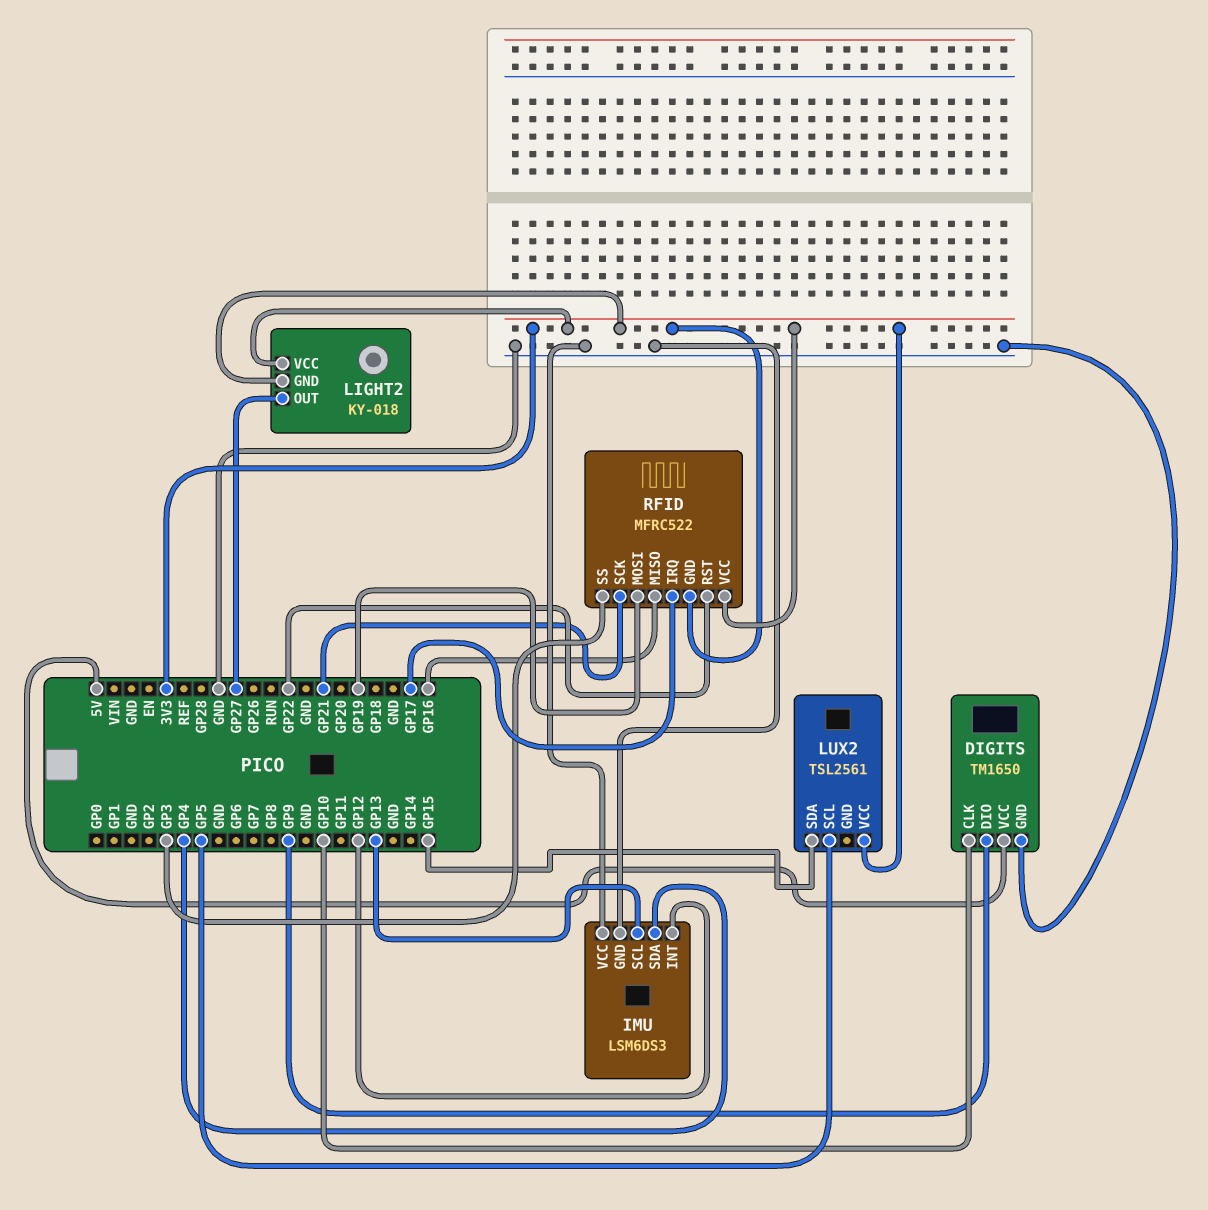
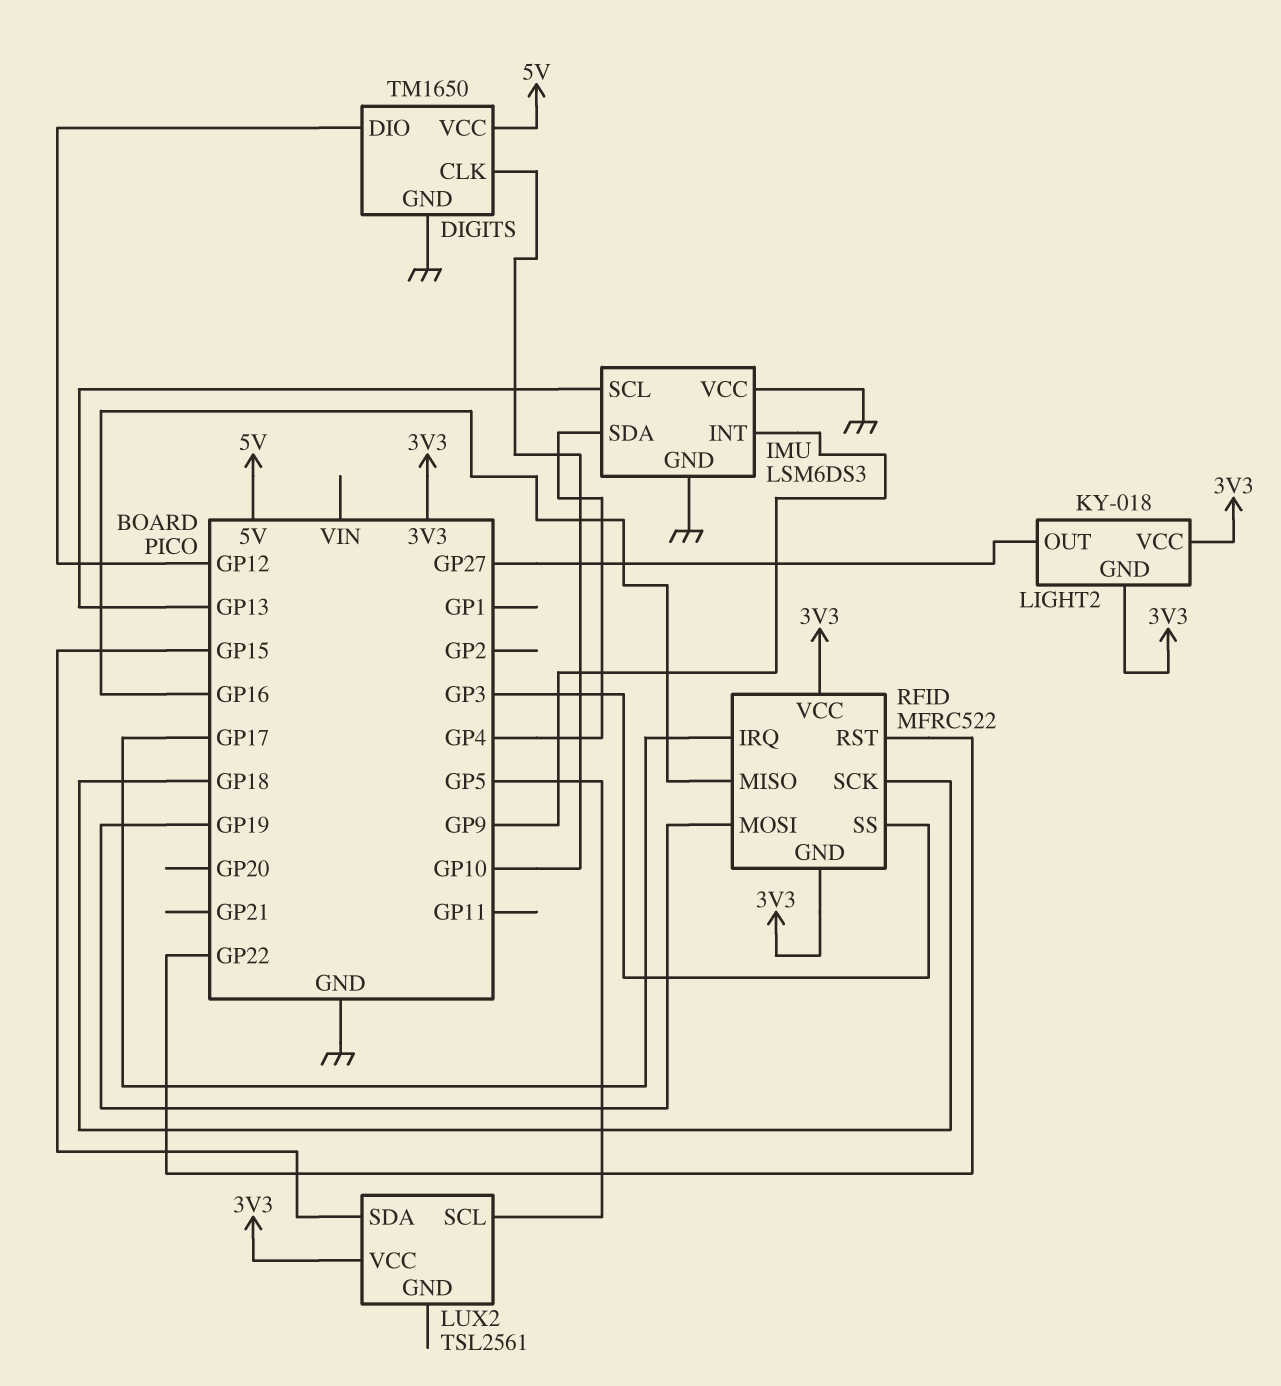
DIGITS pin DIO: GP9 -> GP12
IMU pin INT: GP12 -> GP9
RFID pin SCK: GP21 -> GP18

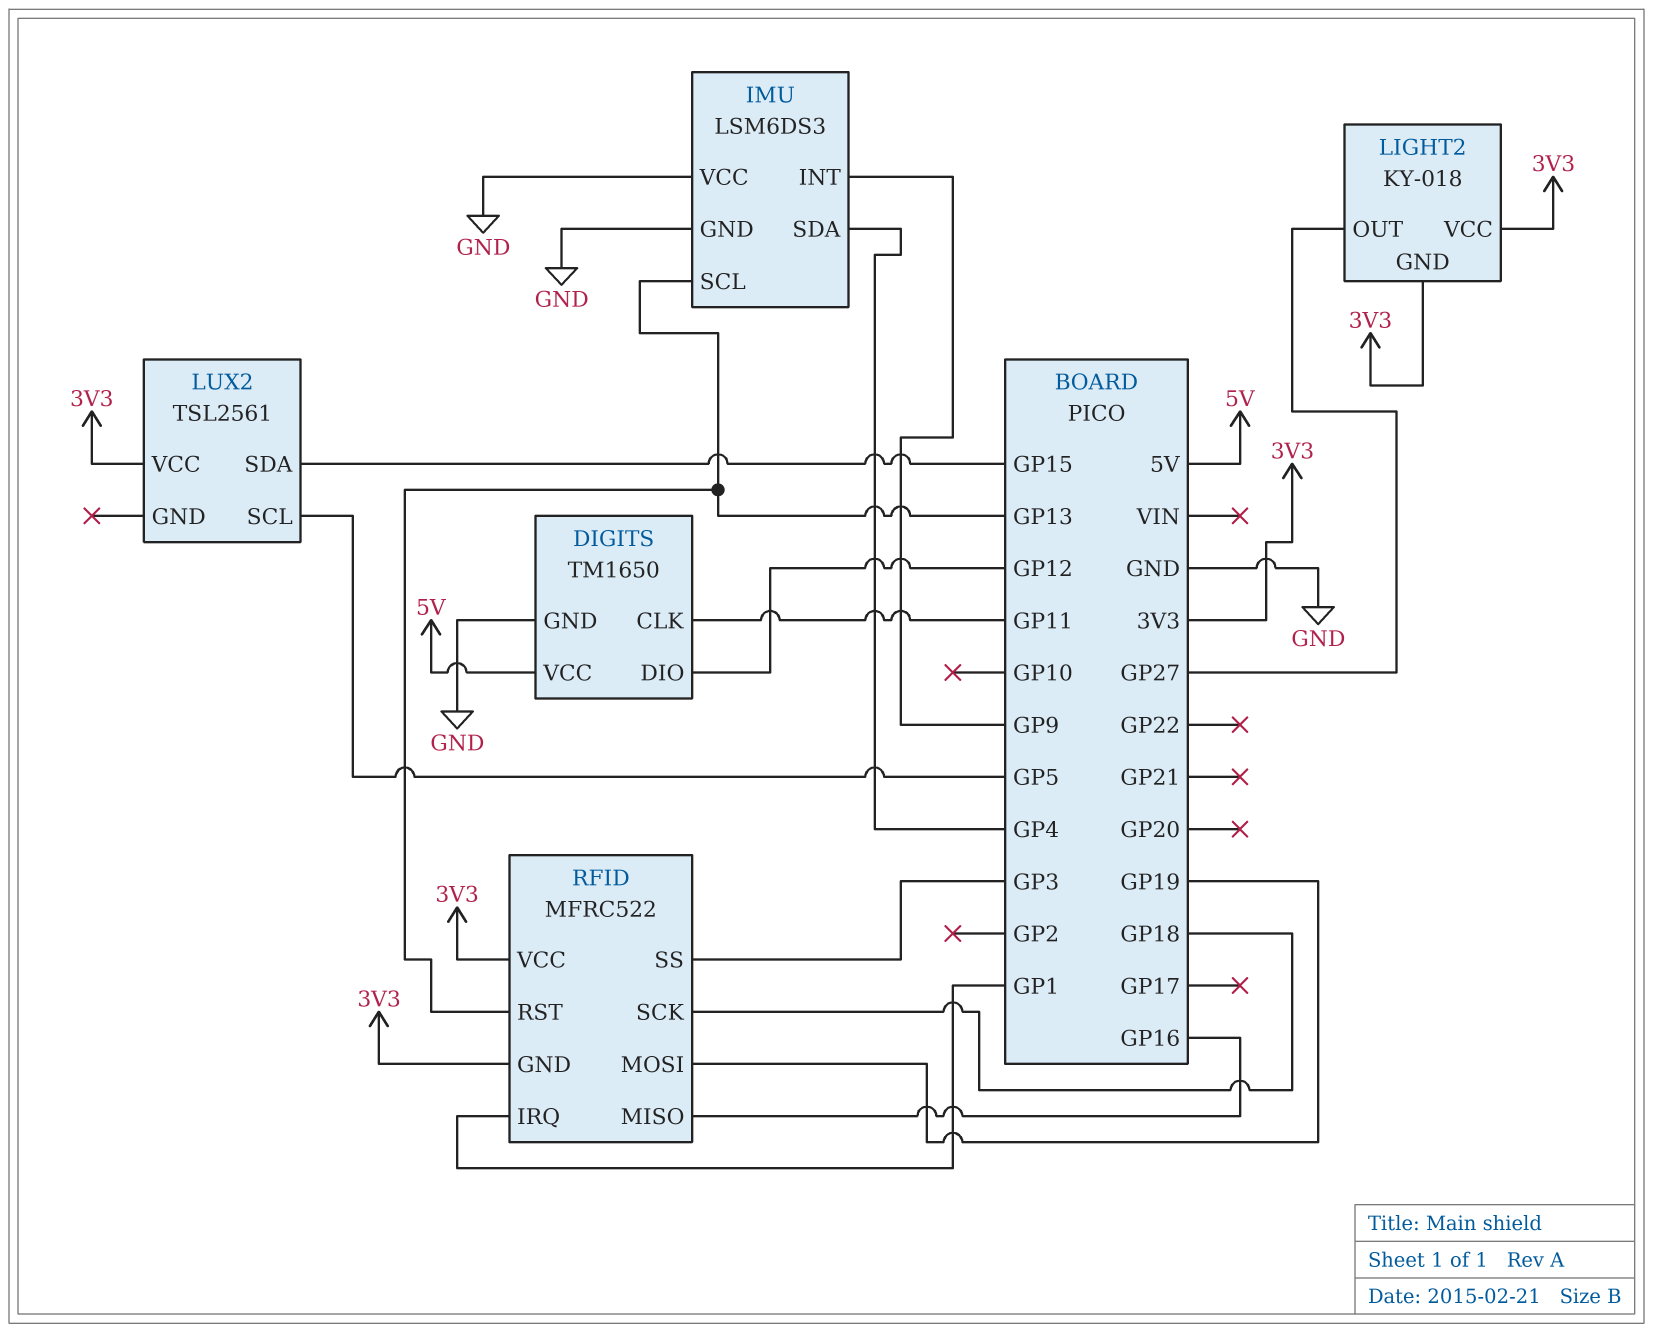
DIGITS pin CLK: GP10 -> GP11
RFID pin IRQ: GP17 -> GP1
RFID pin RST: GP22 -> GP13

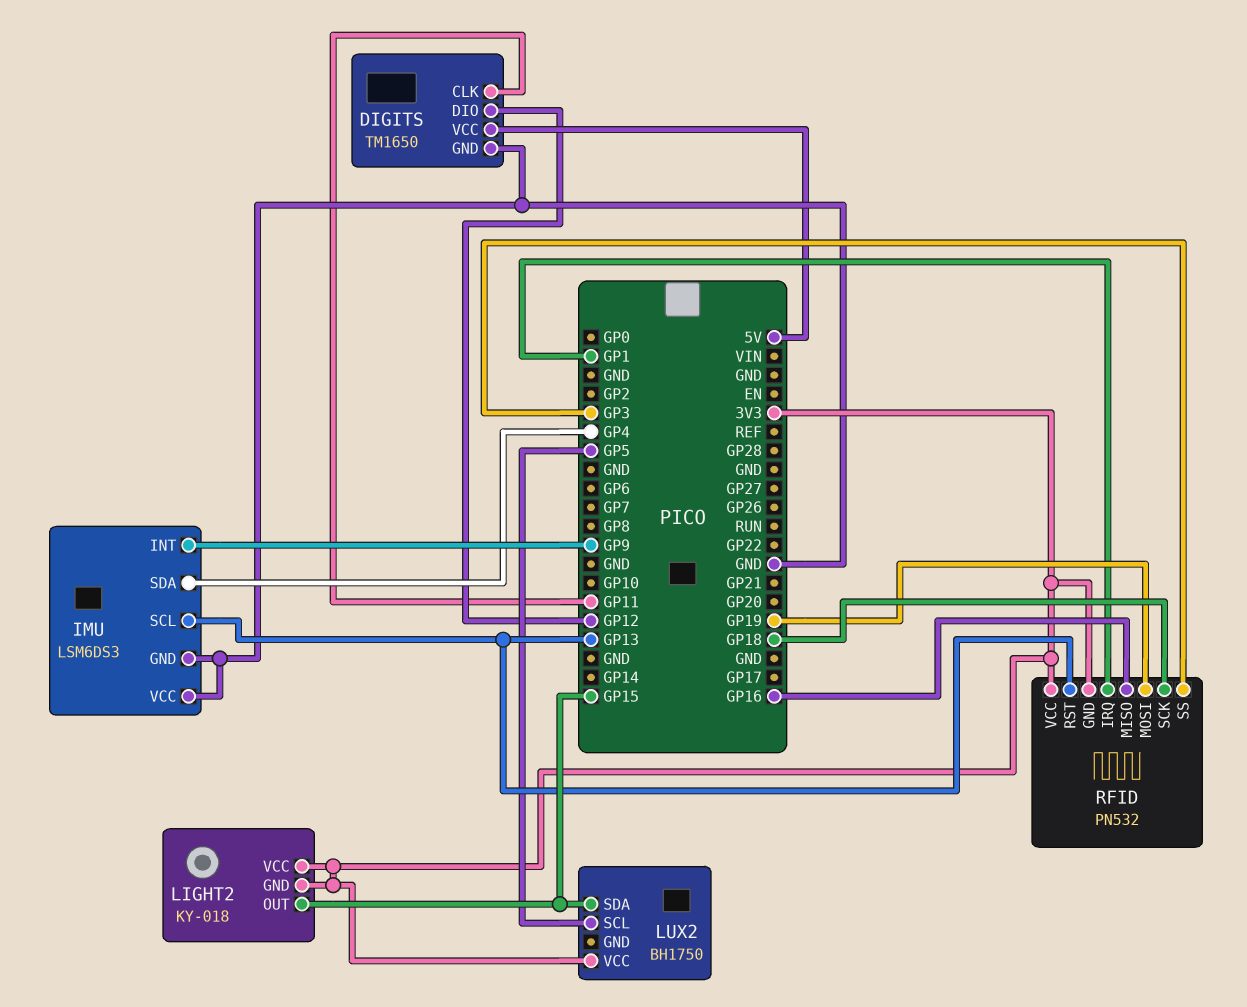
LIGHT2 pin OUT: GP27 -> GP15
LUX2: TSL2561 -> BH1750
RFID: MFRC522 -> PN532

